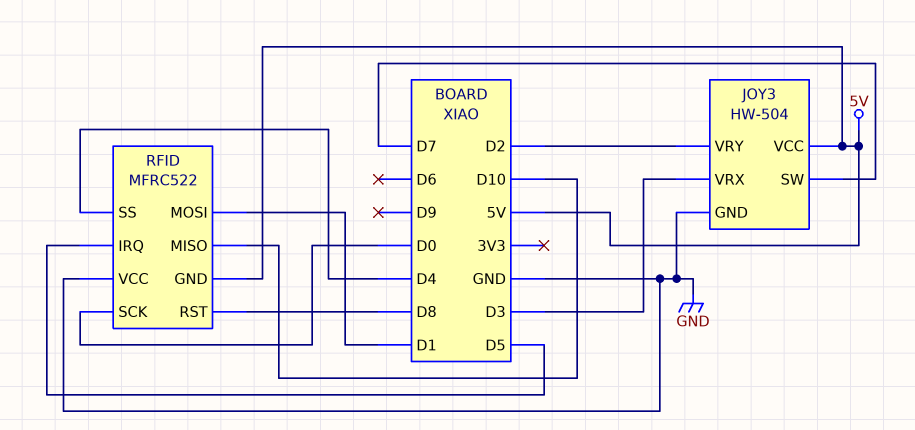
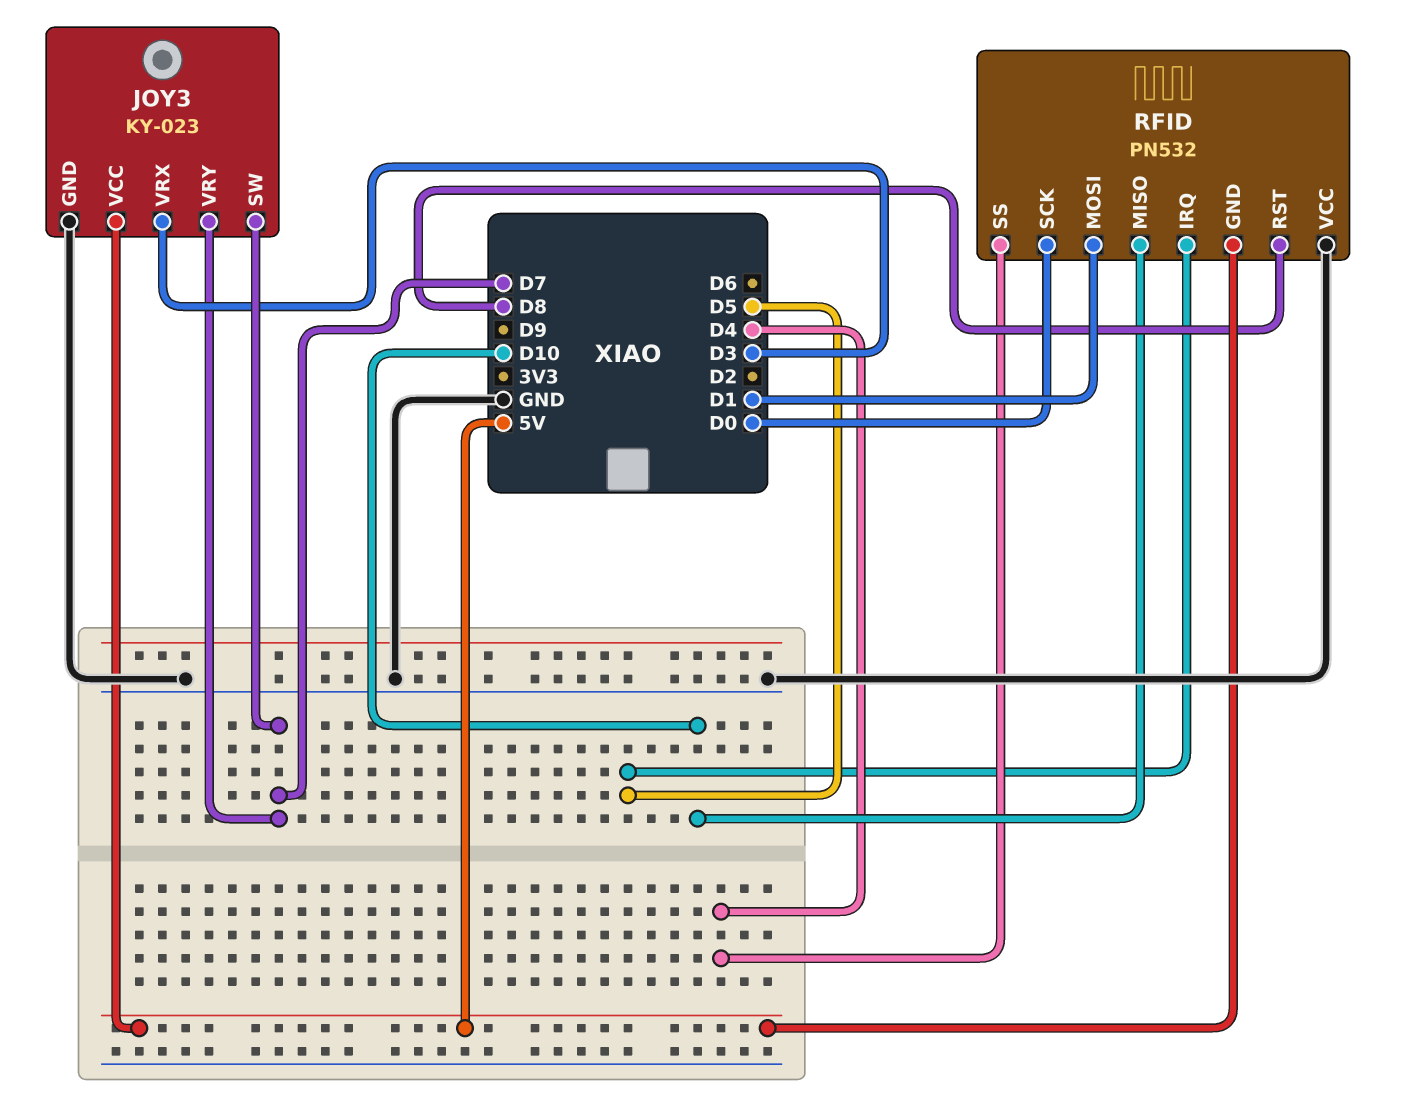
JOY3: HW-504 -> KY-023
JOY3 pin VRY: D2 -> D7
RFID: MFRC522 -> PN532

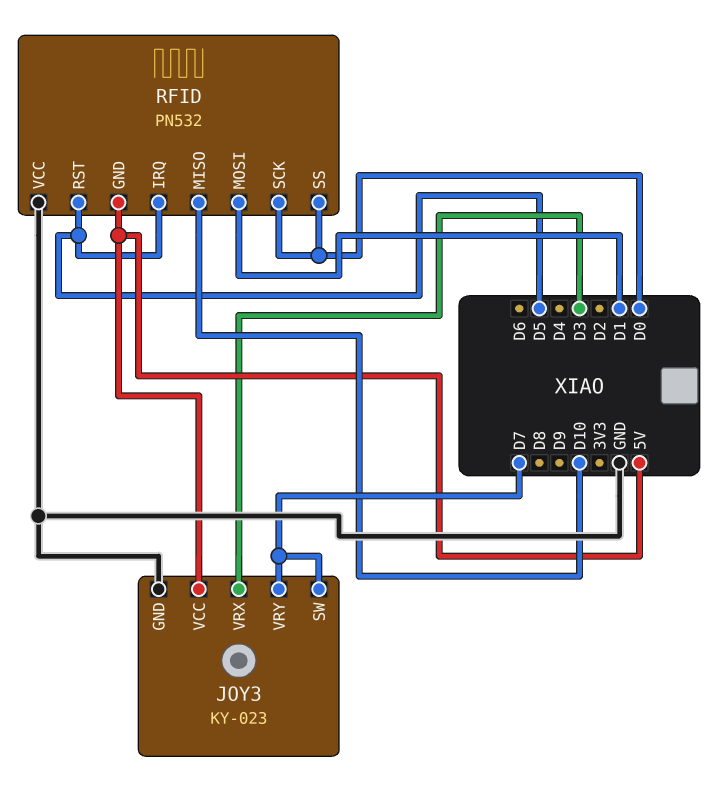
RFID pin RST: D8 -> D5
RFID pin SS: D4 -> D0

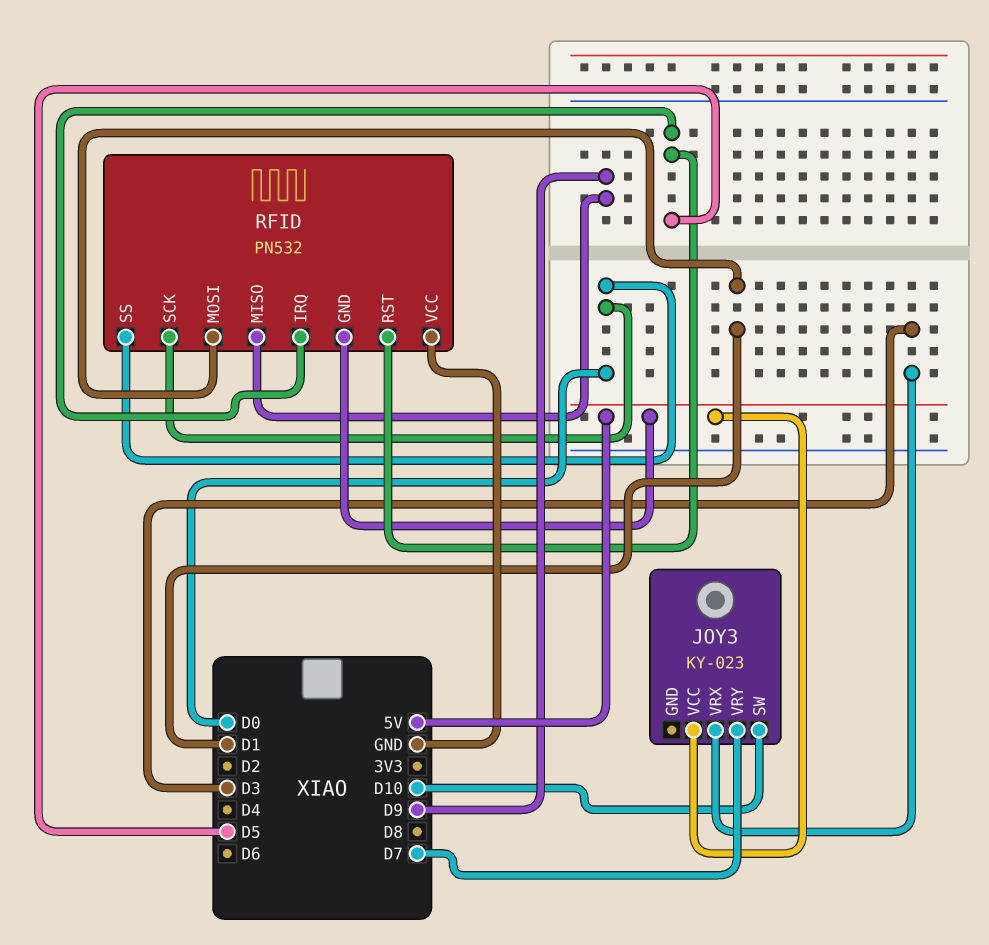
JOY3 pin GND: GND -> none
JOY3 pin SW: D7 -> D10
RFID pin MISO: D10 -> D9

